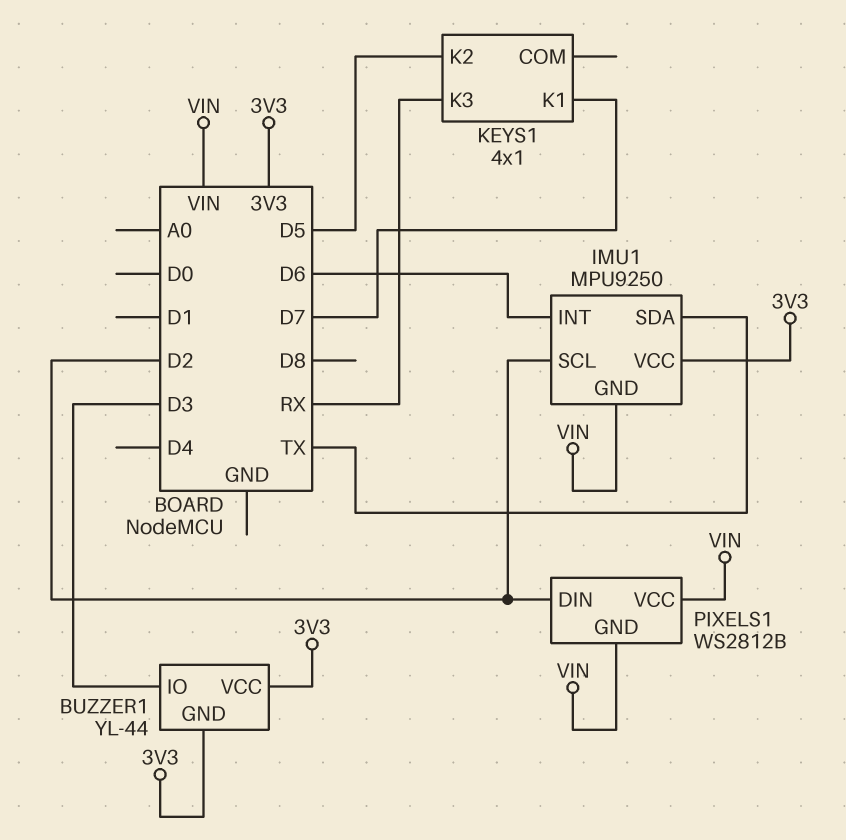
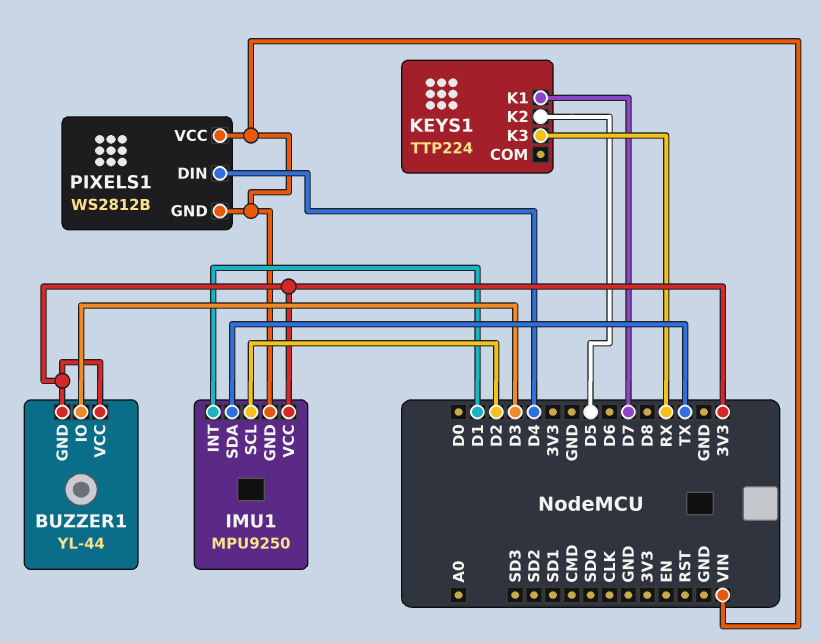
IMU1 pin INT: D6 -> D1
KEYS1: 4x1 -> TTP224
PIXELS1 pin DIN: D2 -> D4

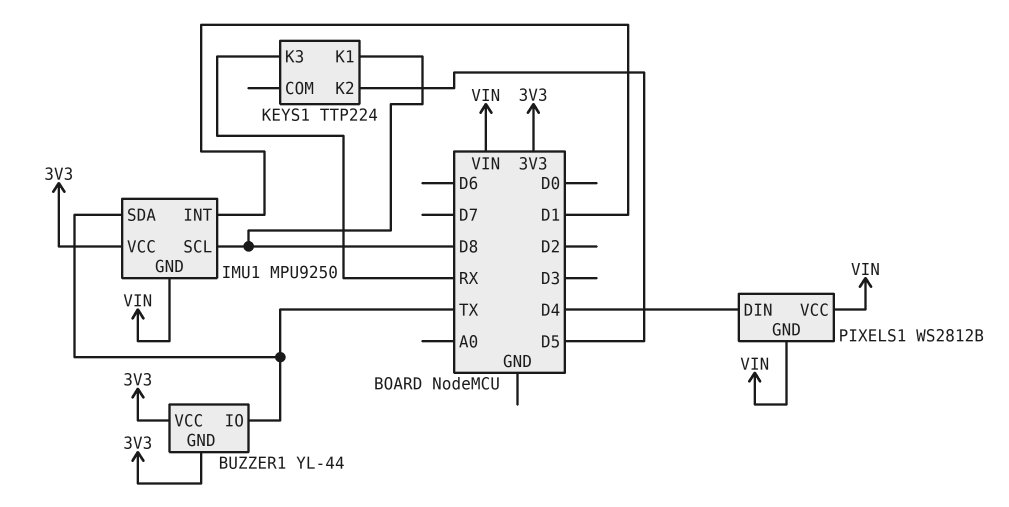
BUZZER1 pin IO: D3 -> TX
IMU1 pin SCL: D2 -> D8
KEYS1 pin K1: D7 -> D8

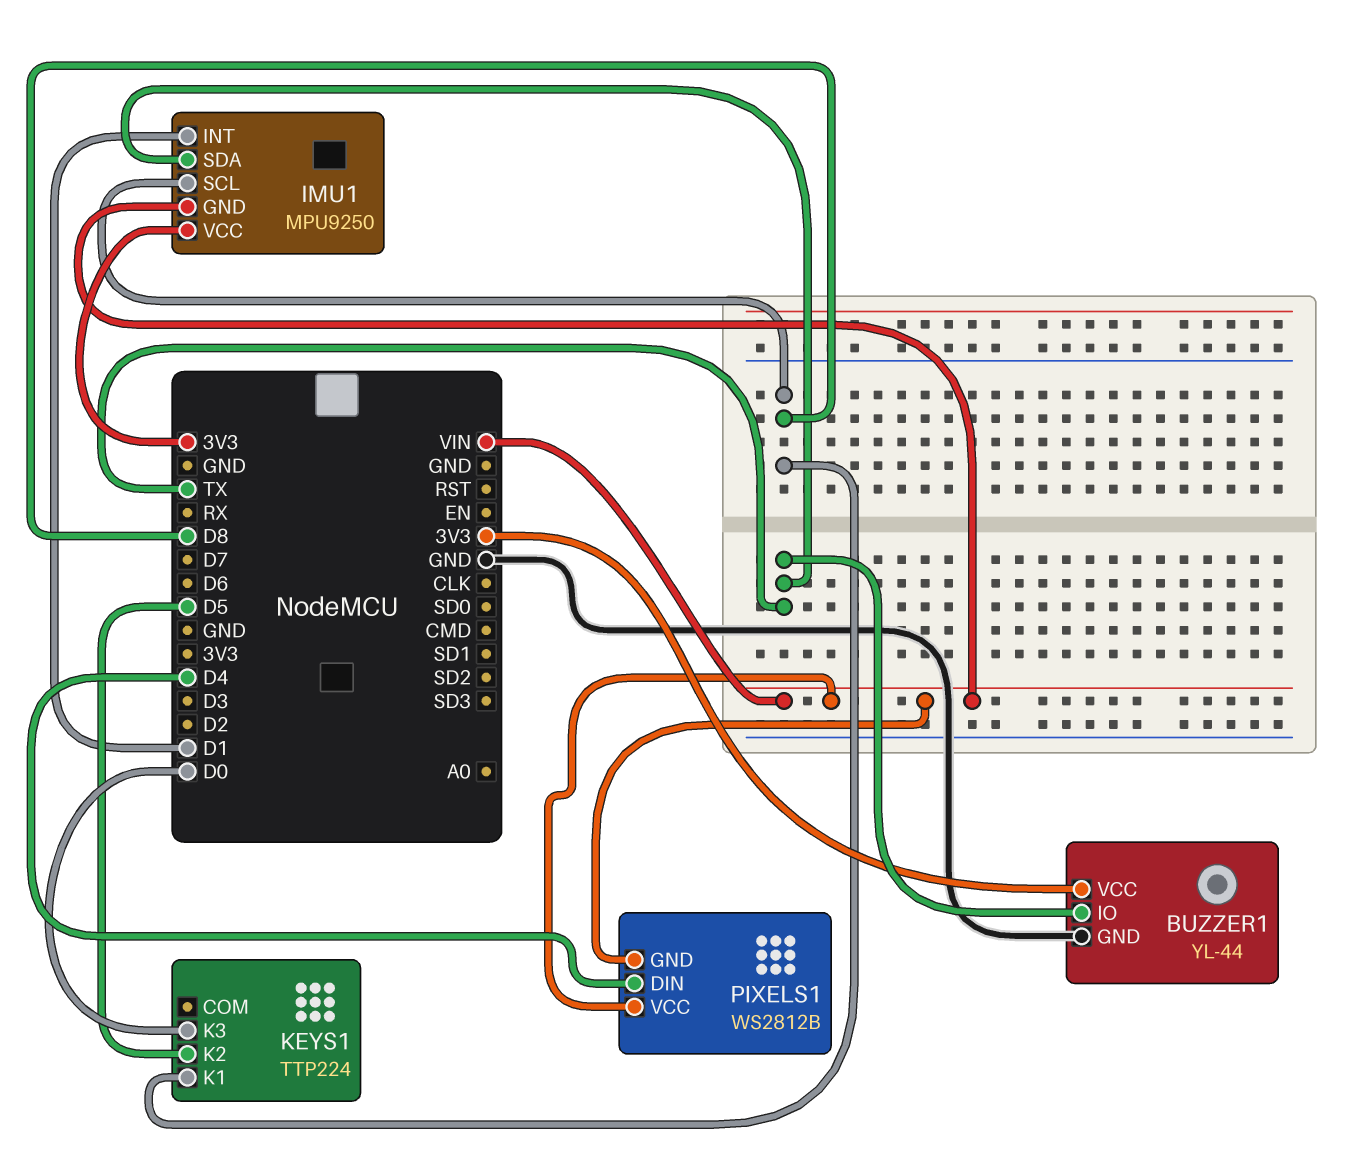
BUZZER1 pin GND: 3V3 -> GND
KEYS1 pin K3: RX -> D0

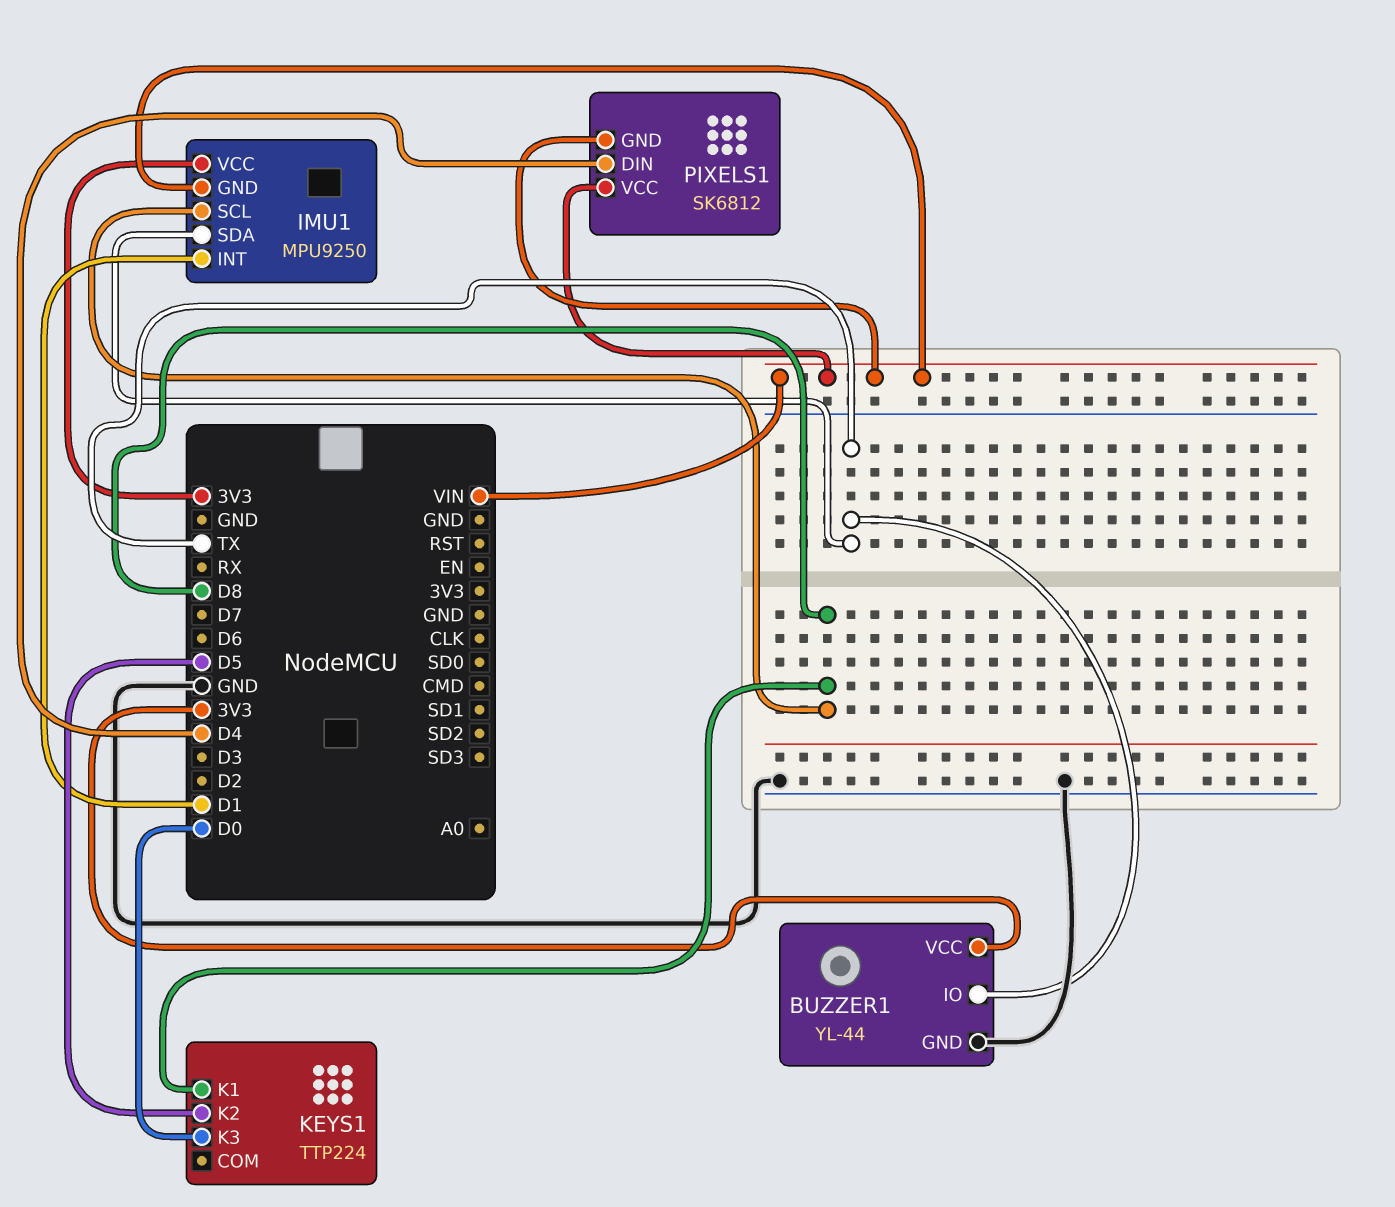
PIXELS1: WS2812B -> SK6812

